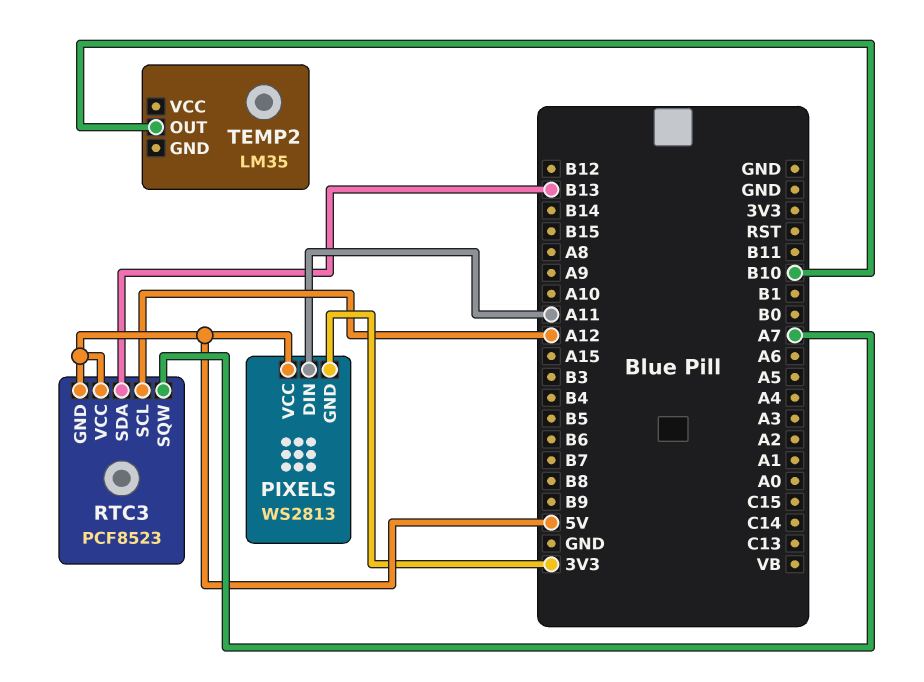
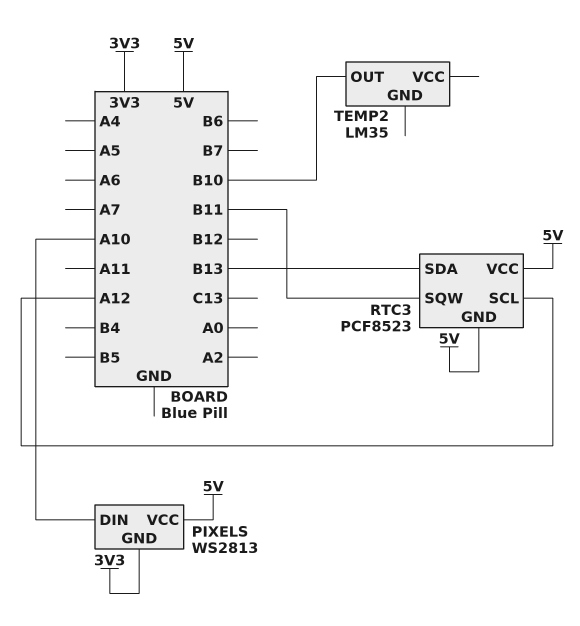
PIXELS pin DIN: A11 -> A10
RTC3 pin SQW: A7 -> B11

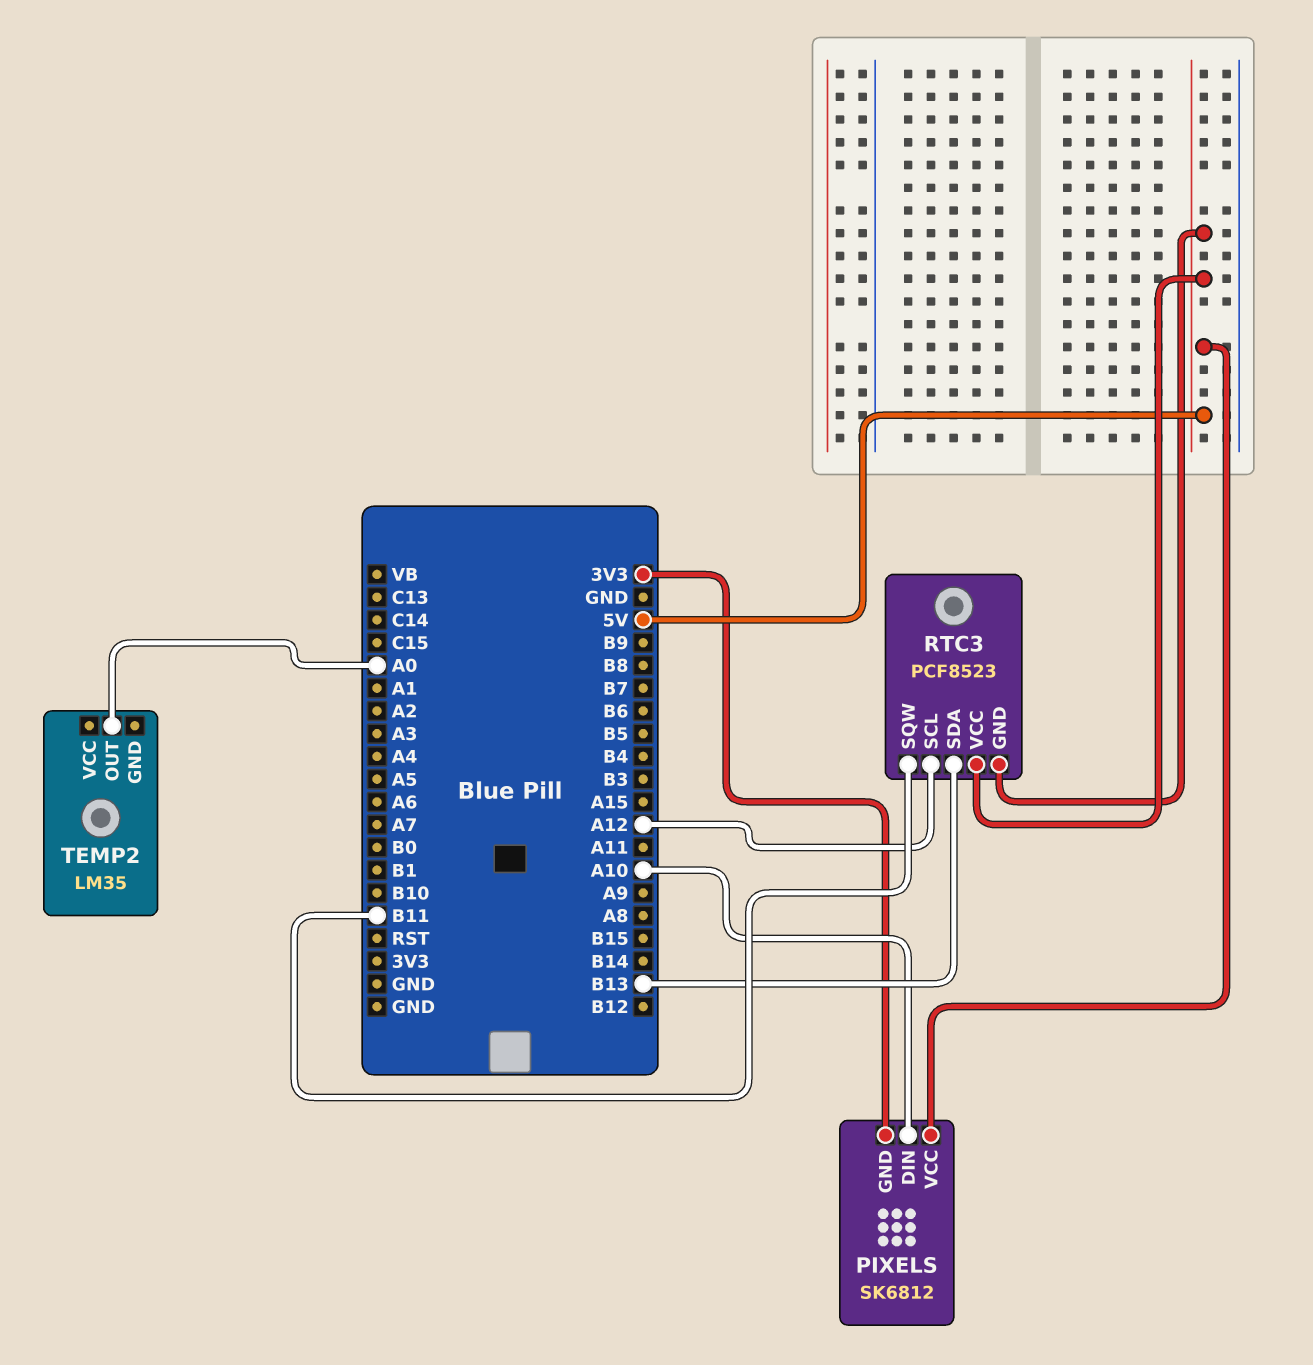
PIXELS: WS2813 -> SK6812
TEMP2 pin OUT: B10 -> A0

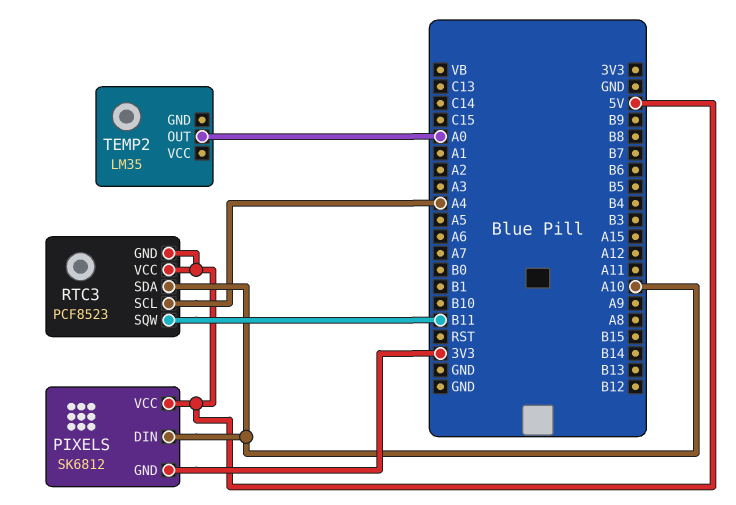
RTC3 pin SCL: A12 -> A4
RTC3 pin SDA: B13 -> A10

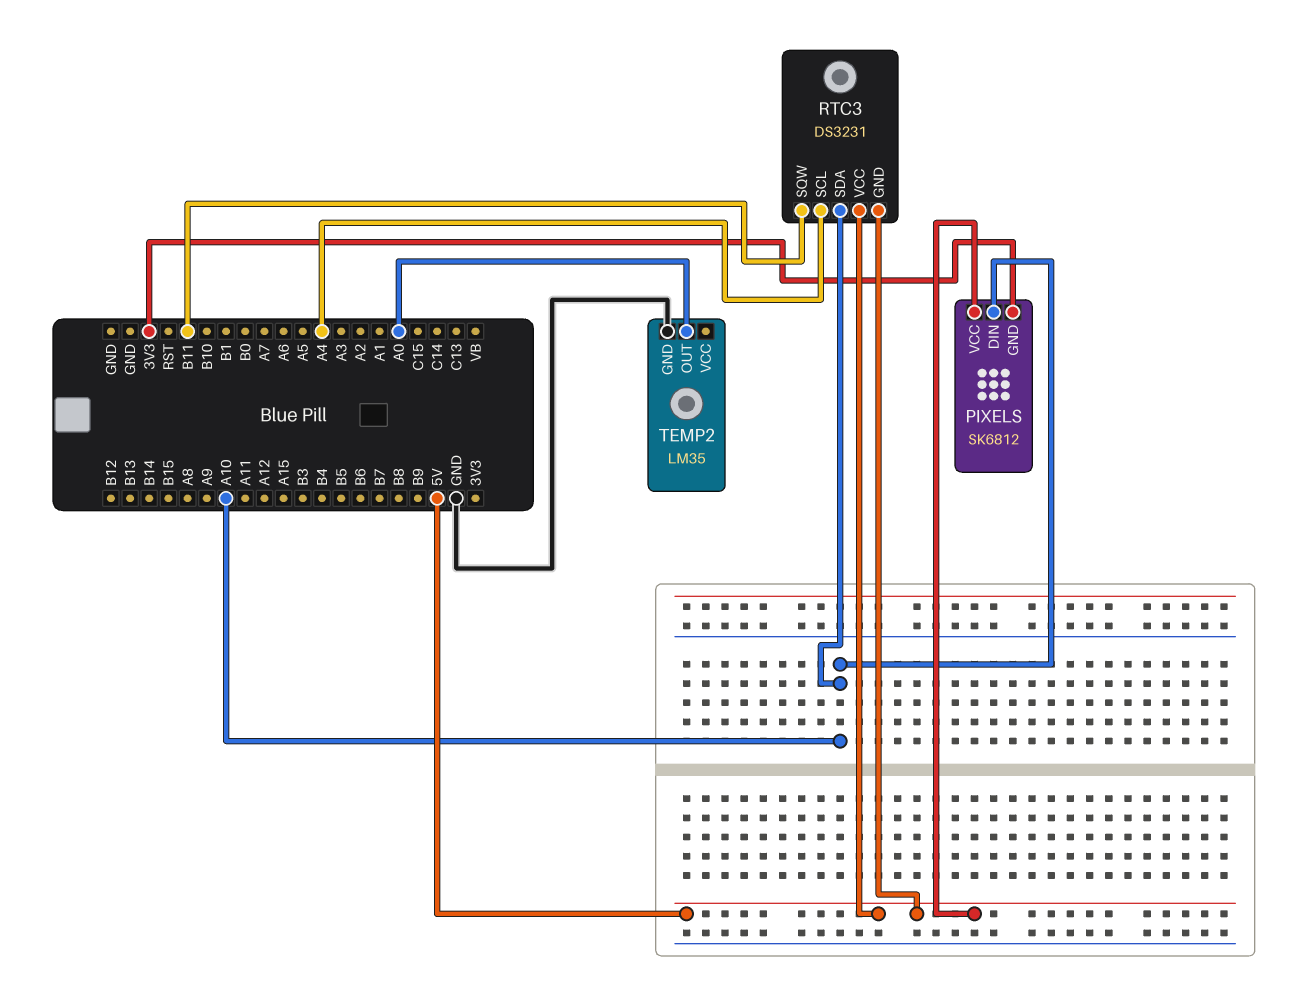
RTC3: PCF8523 -> DS3231
TEMP2 pin GND: none -> GND

